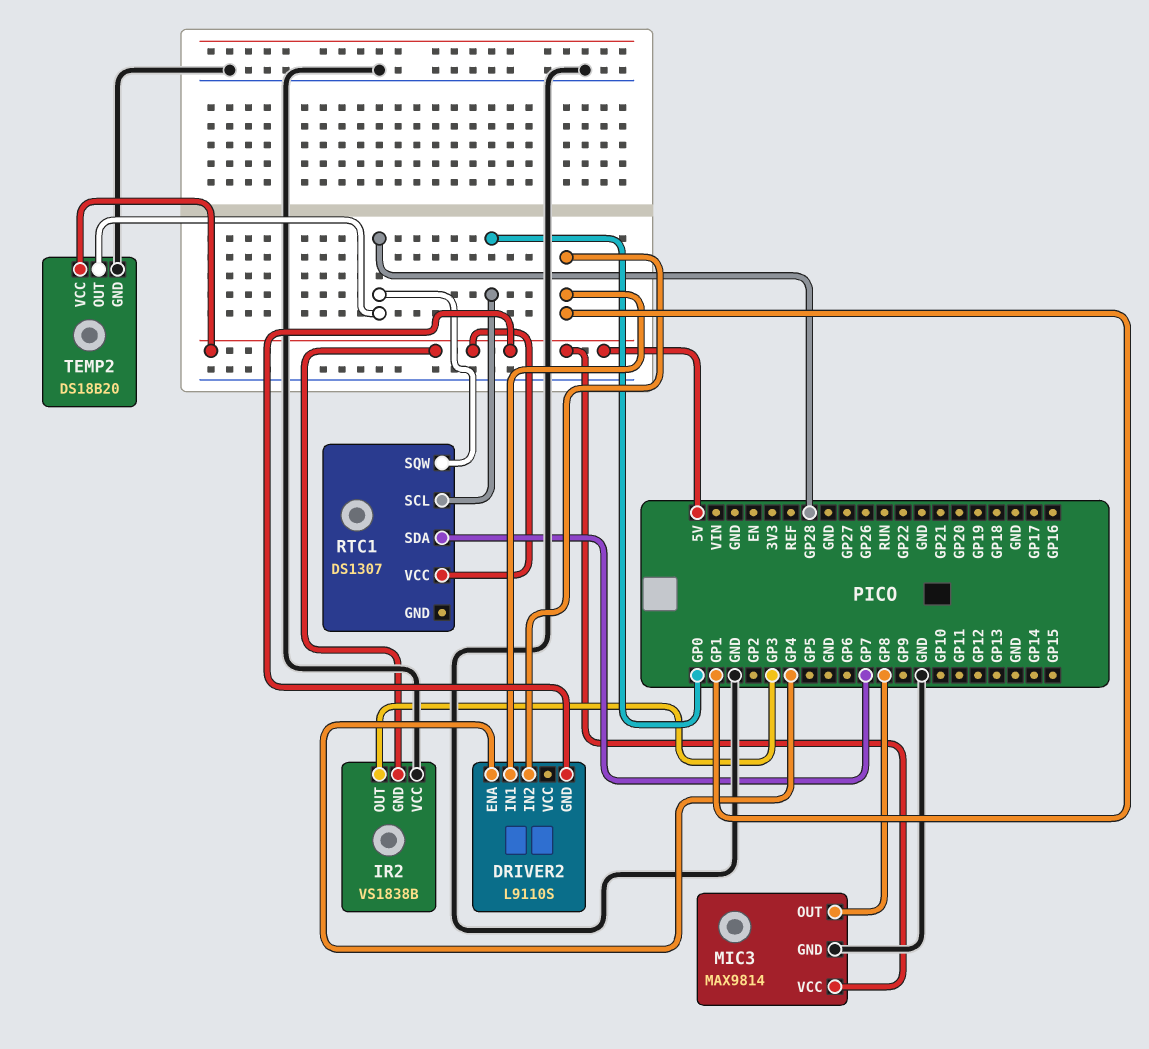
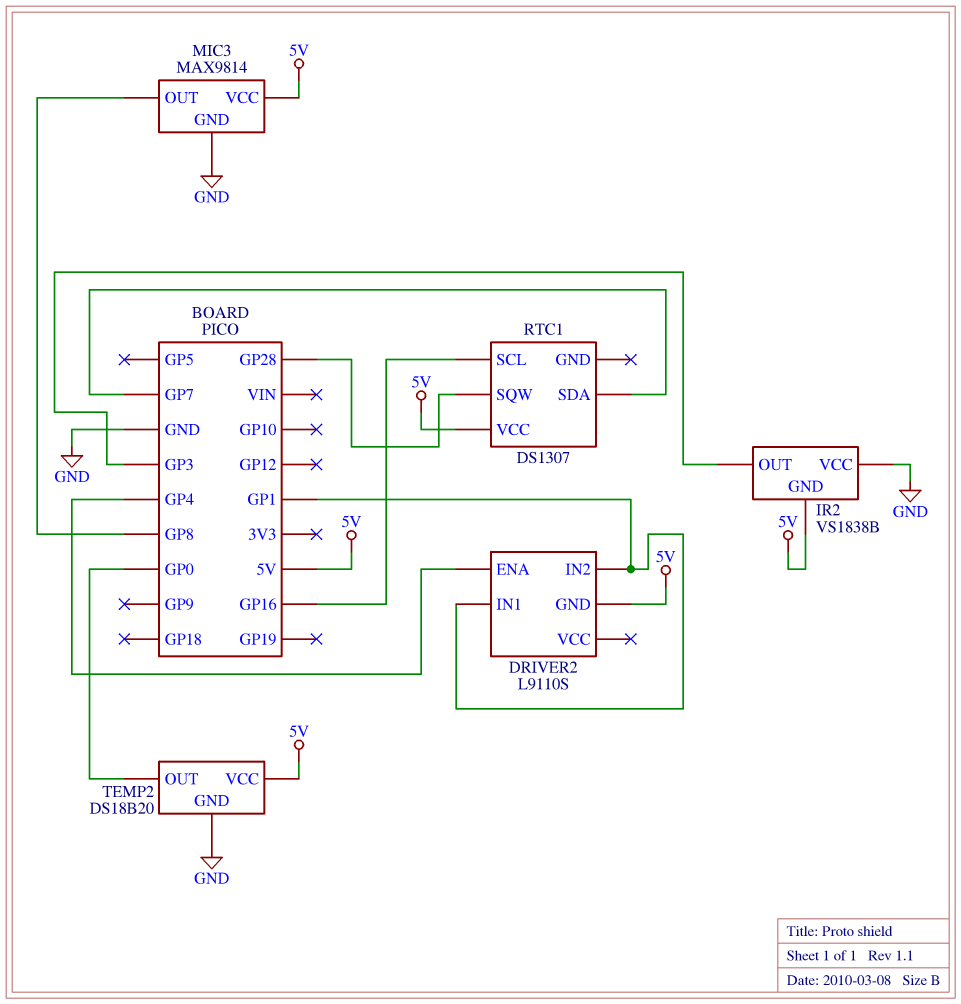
RTC1 pin SCL: GP0 -> GP16
TEMP2 pin OUT: GP28 -> GP0

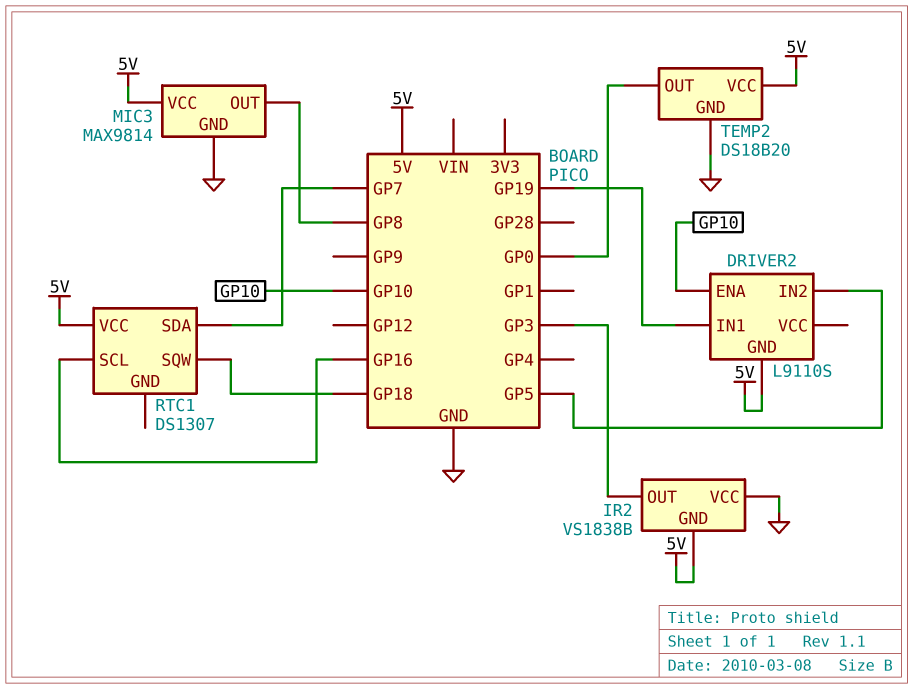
DRIVER2 pin ENA: GP4 -> GP10
DRIVER2 pin IN1: GP1 -> GP19
DRIVER2 pin IN2: GP1 -> GP5
RTC1 pin SQW: GP28 -> GP18

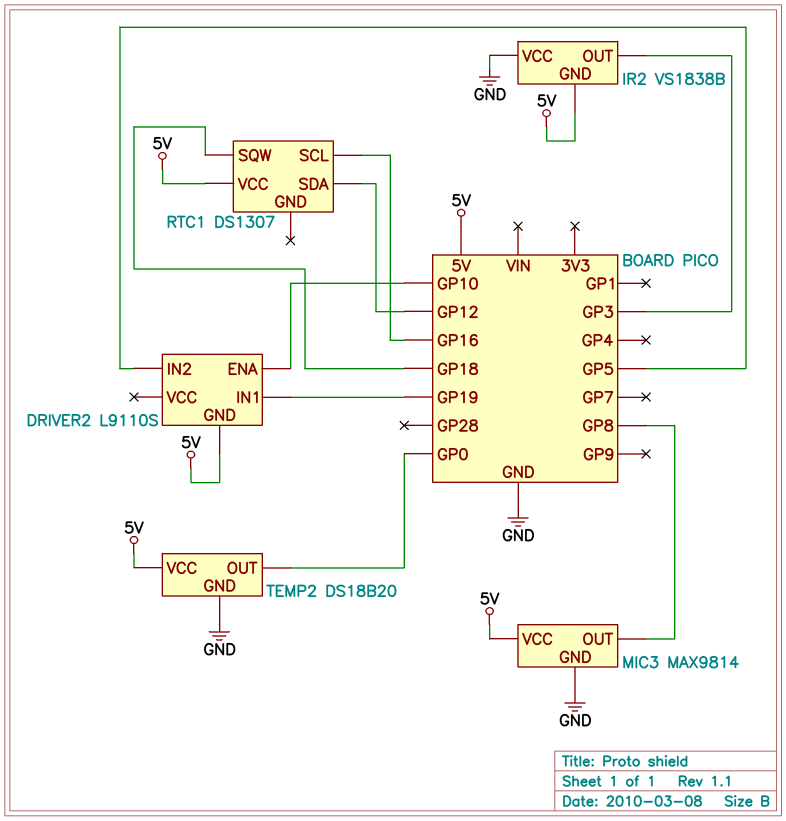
RTC1 pin SDA: GP7 -> GP12

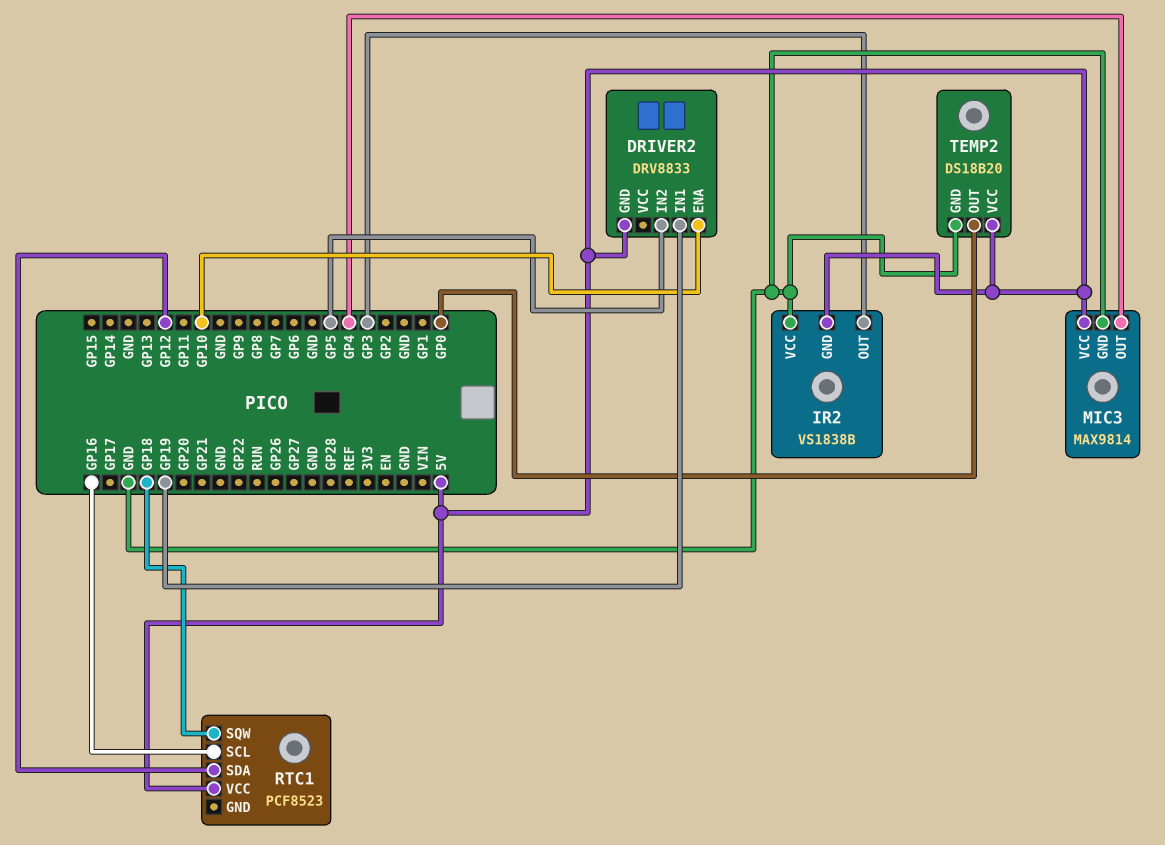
DRIVER2: L9110S -> DRV8833
MIC3 pin OUT: GP8 -> GP4
RTC1: DS1307 -> PCF8523

